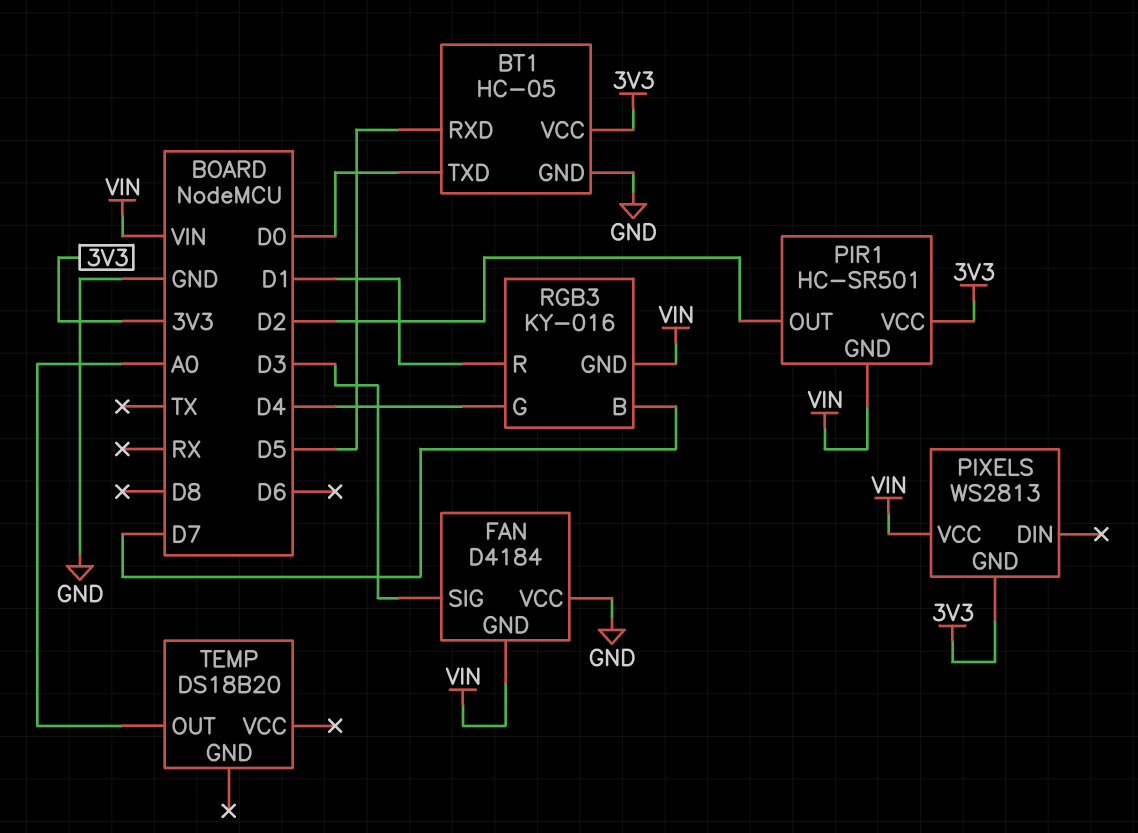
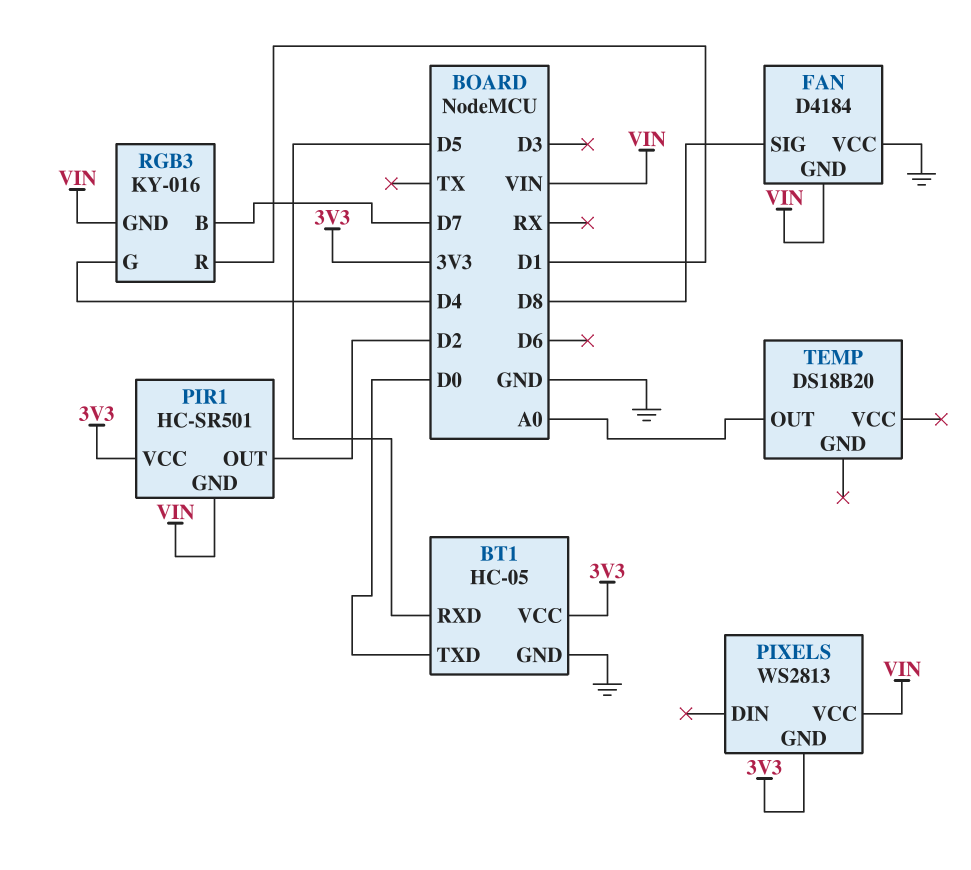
FAN pin SIG: D3 -> D8

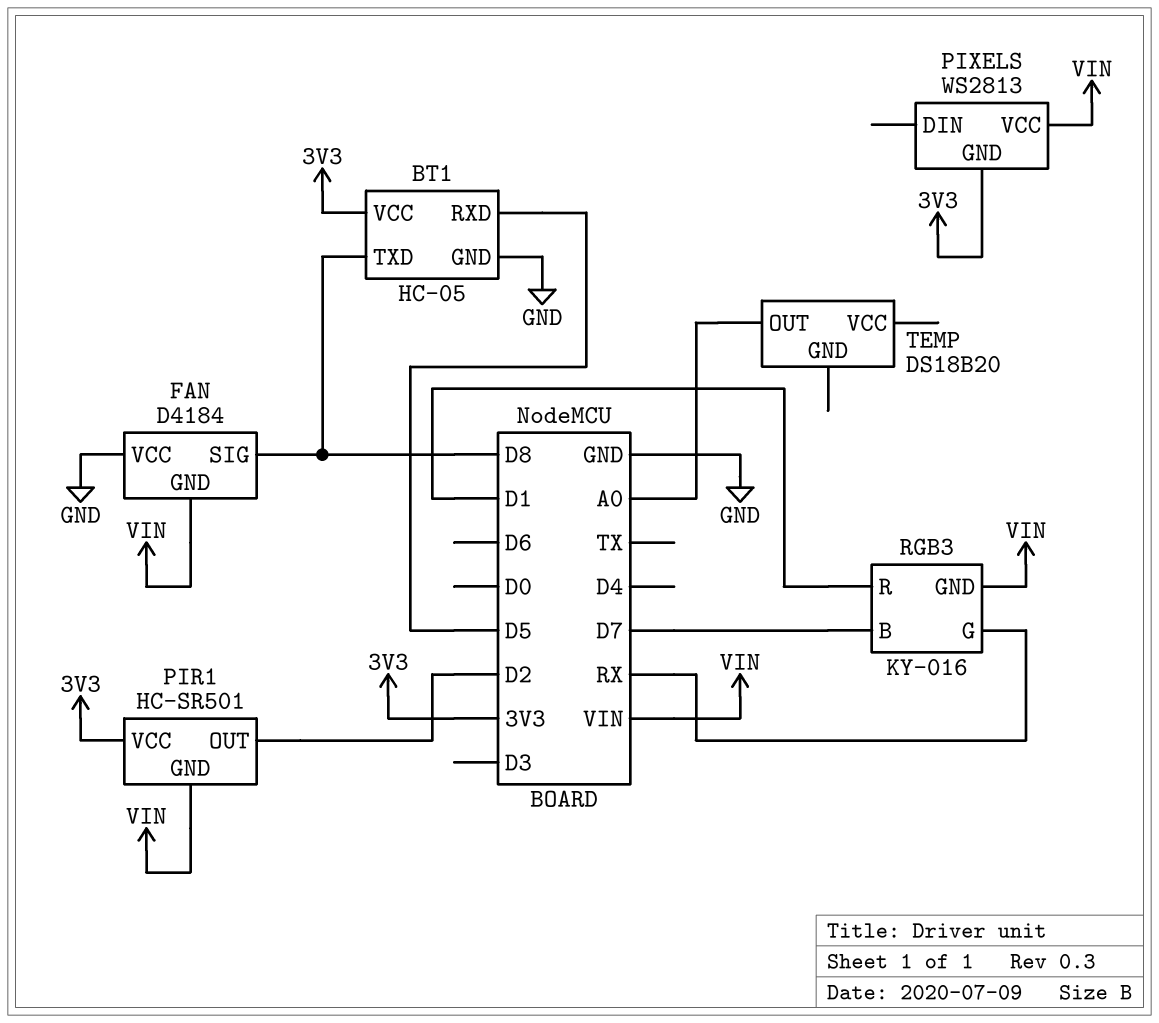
BT1 pin TXD: D0 -> D8
RGB3 pin G: D4 -> RX

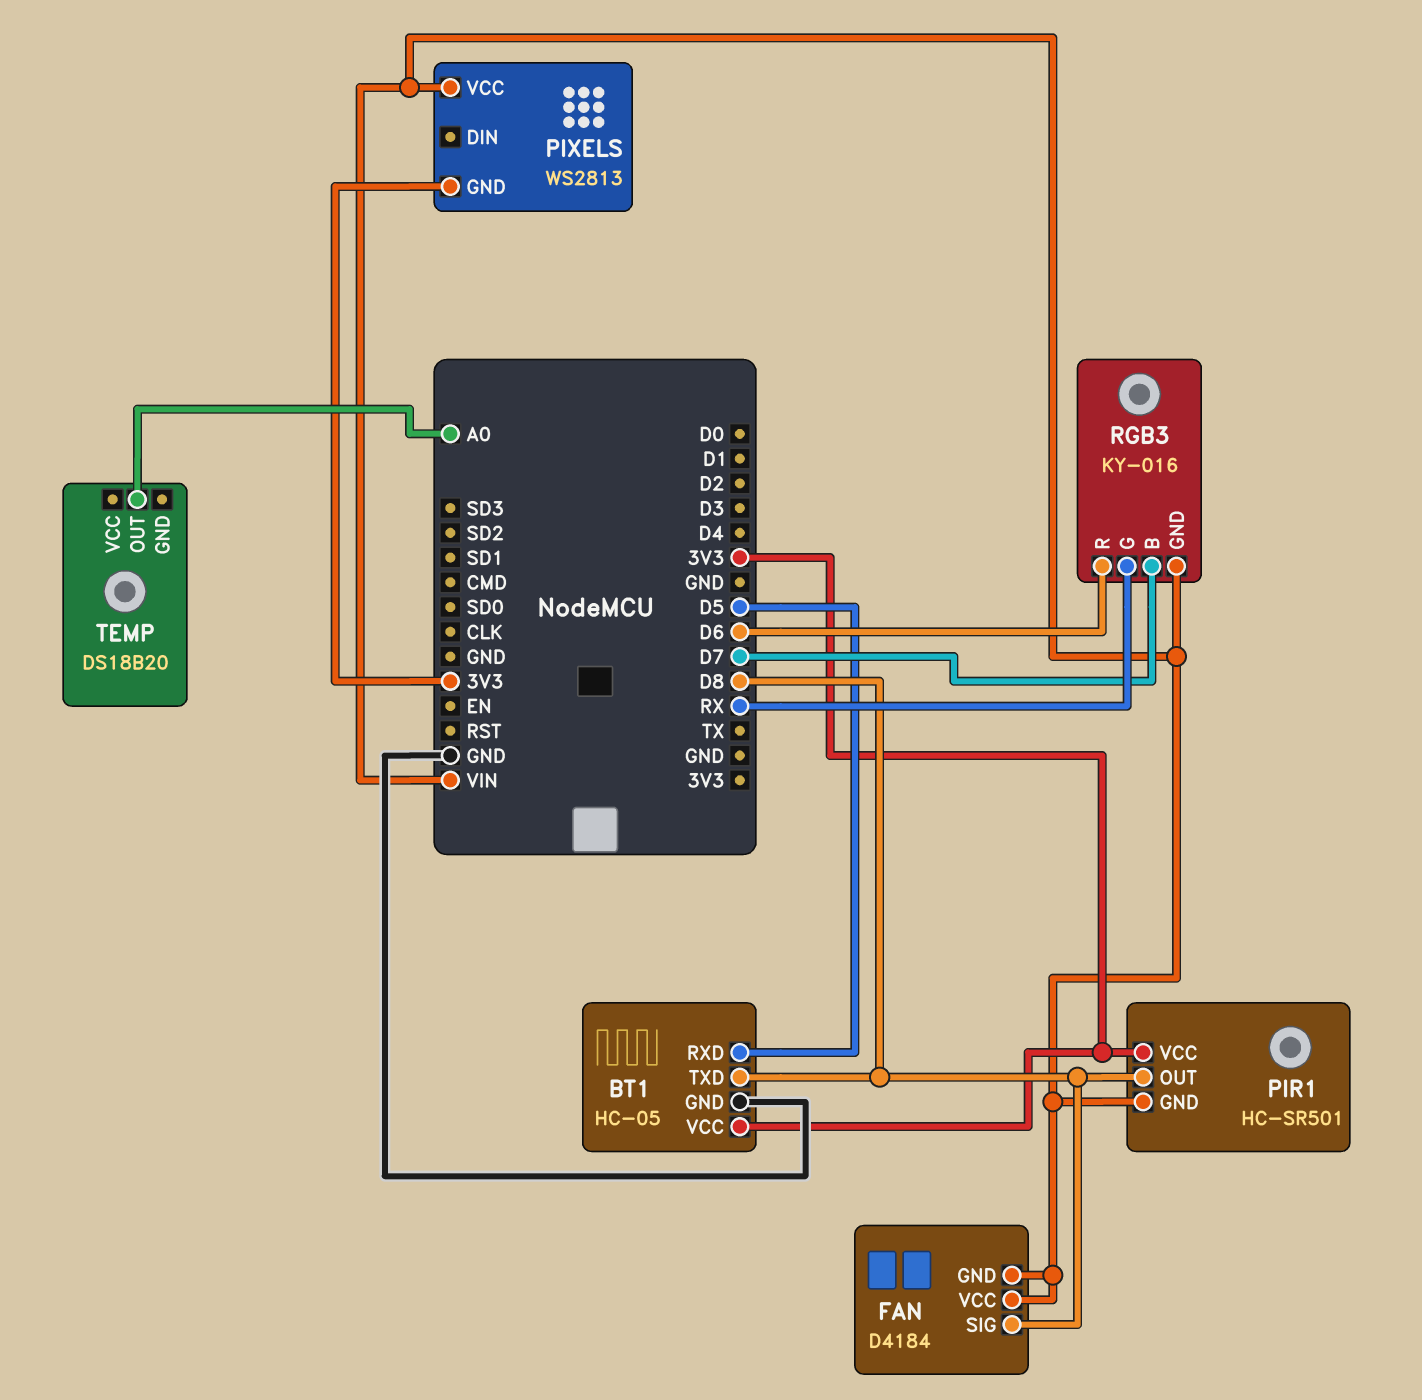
FAN pin VCC: GND -> VIN
PIR1 pin OUT: D2 -> D8
RGB3 pin R: D1 -> D6

